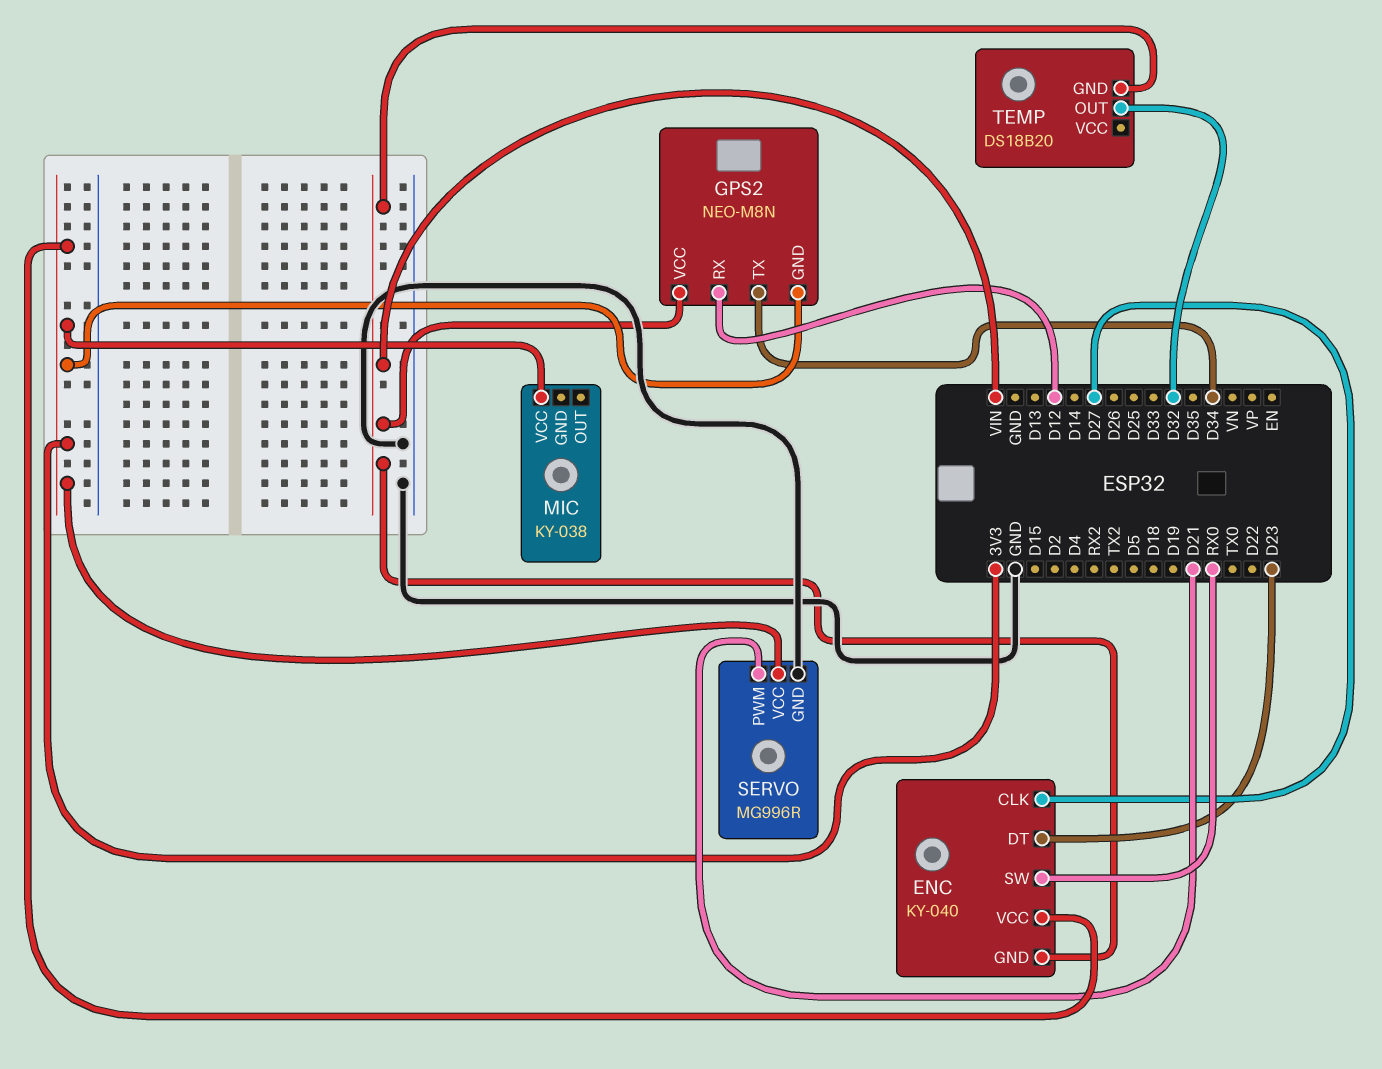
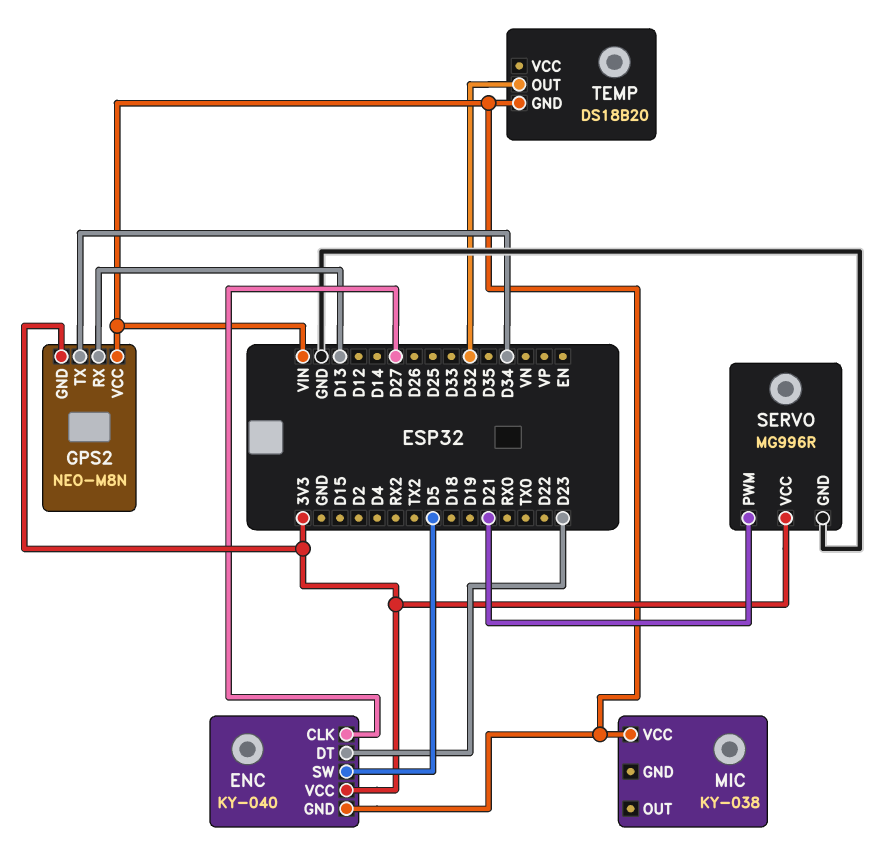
ENC pin SW: RX0 -> D5
GPS2 pin RX: D12 -> D13
MIC pin VCC: 3V3 -> VIN

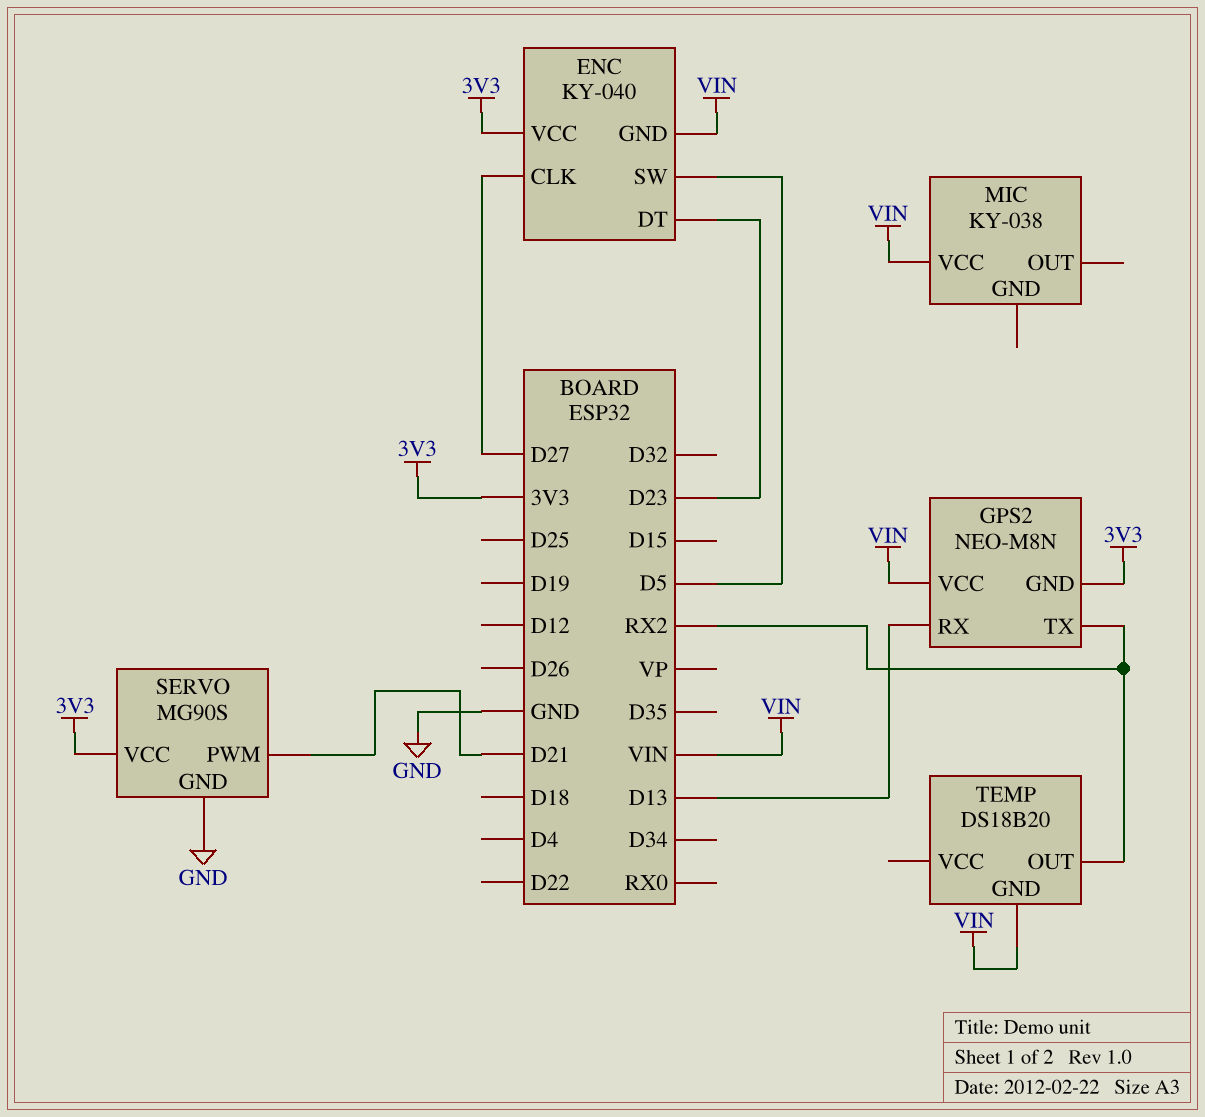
GPS2 pin TX: D34 -> RX2
SERVO: MG996R -> MG90S
TEMP pin OUT: D32 -> RX2

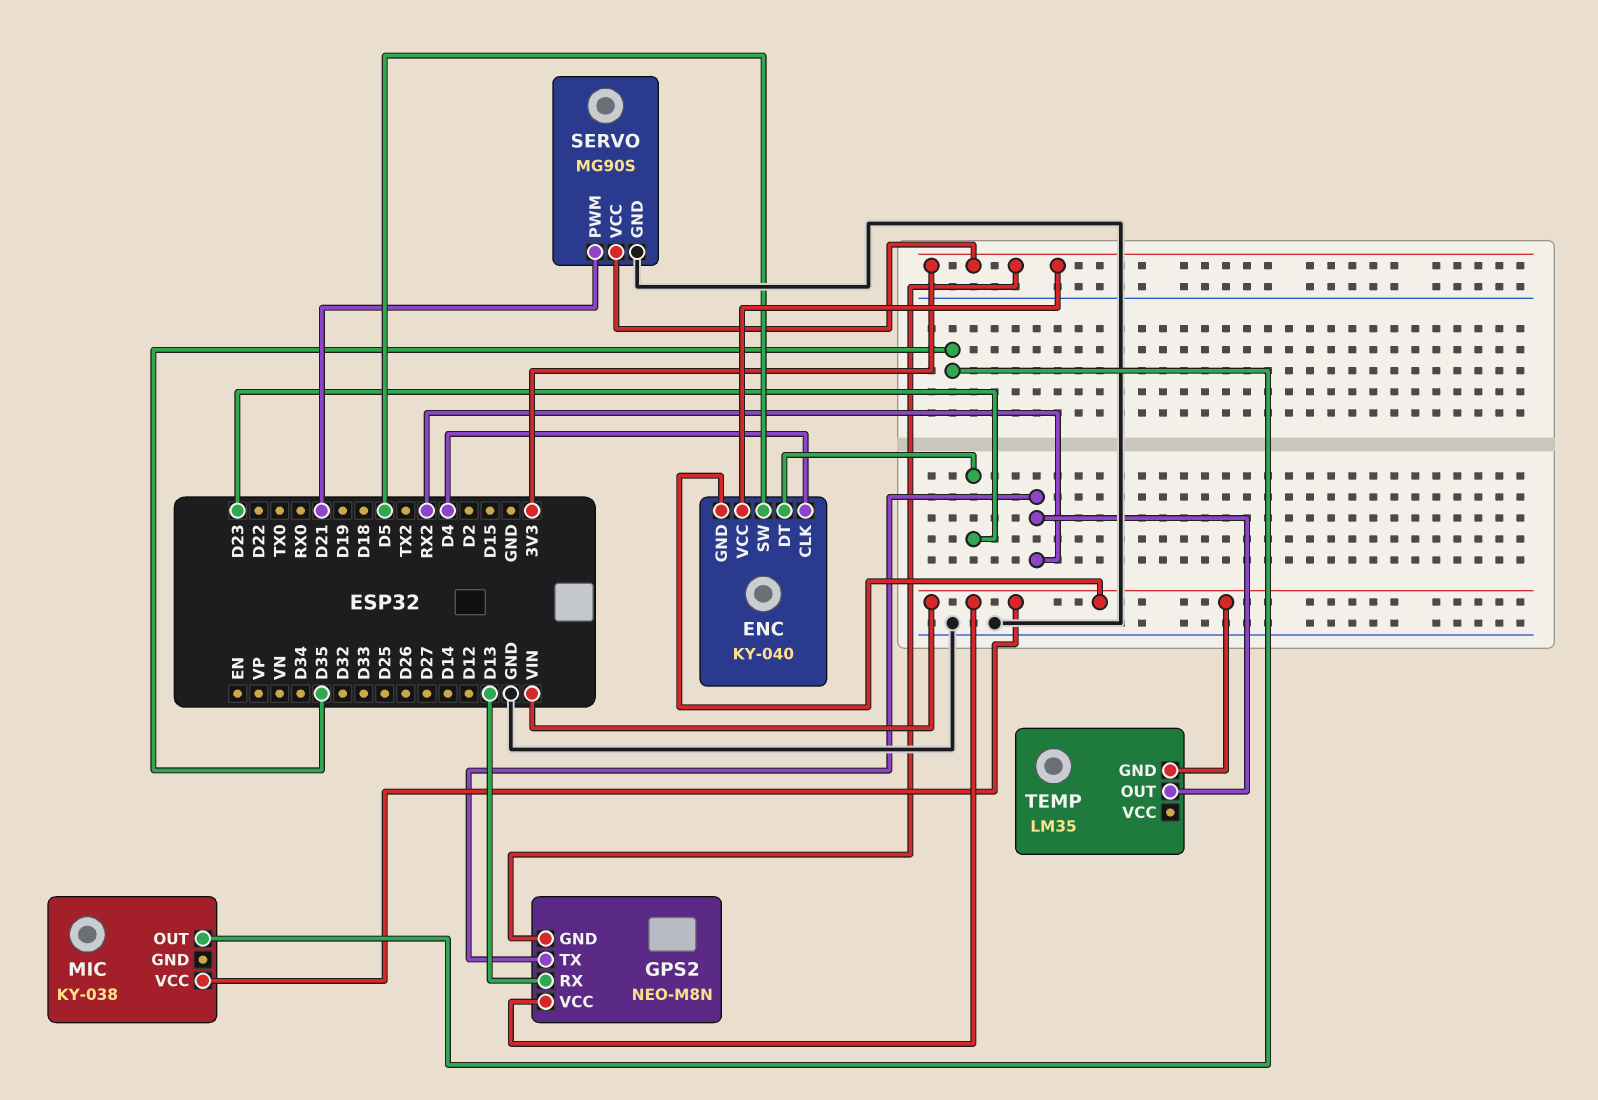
ENC pin CLK: D27 -> D4
MIC pin OUT: none -> D35
TEMP: DS18B20 -> LM35

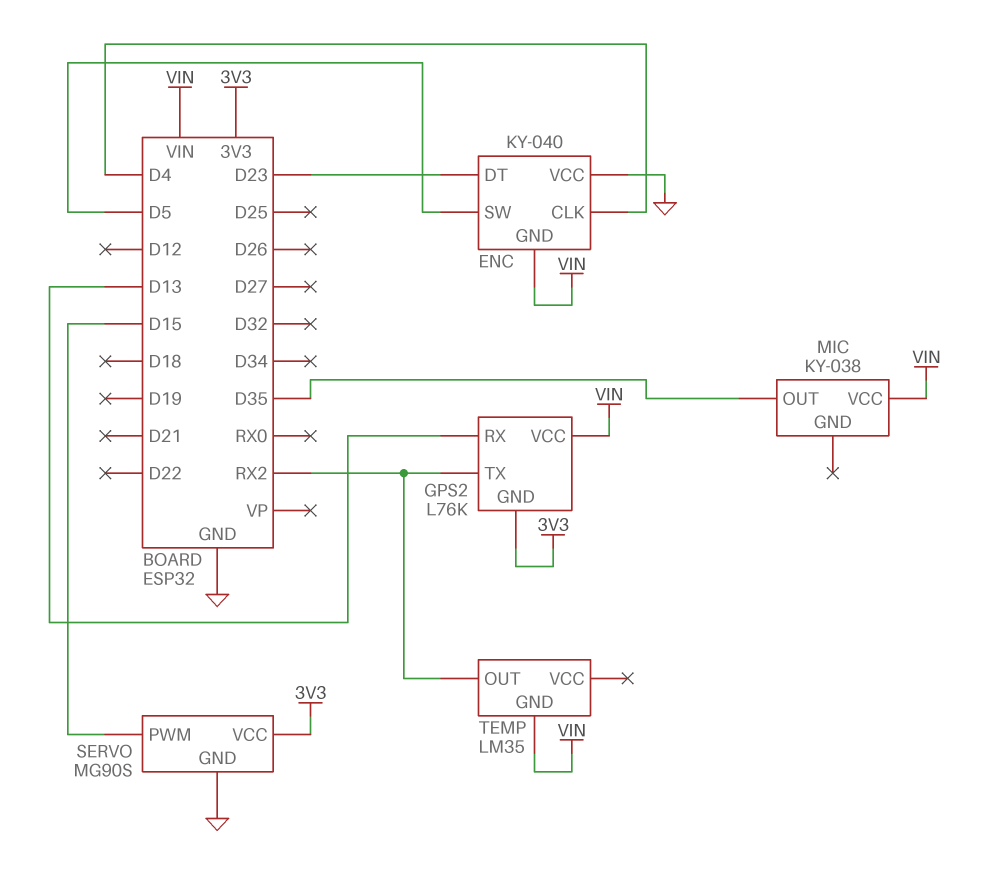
ENC pin VCC: 3V3 -> GND
GPS2: NEO-M8N -> L76K
SERVO pin PWM: D21 -> D15

